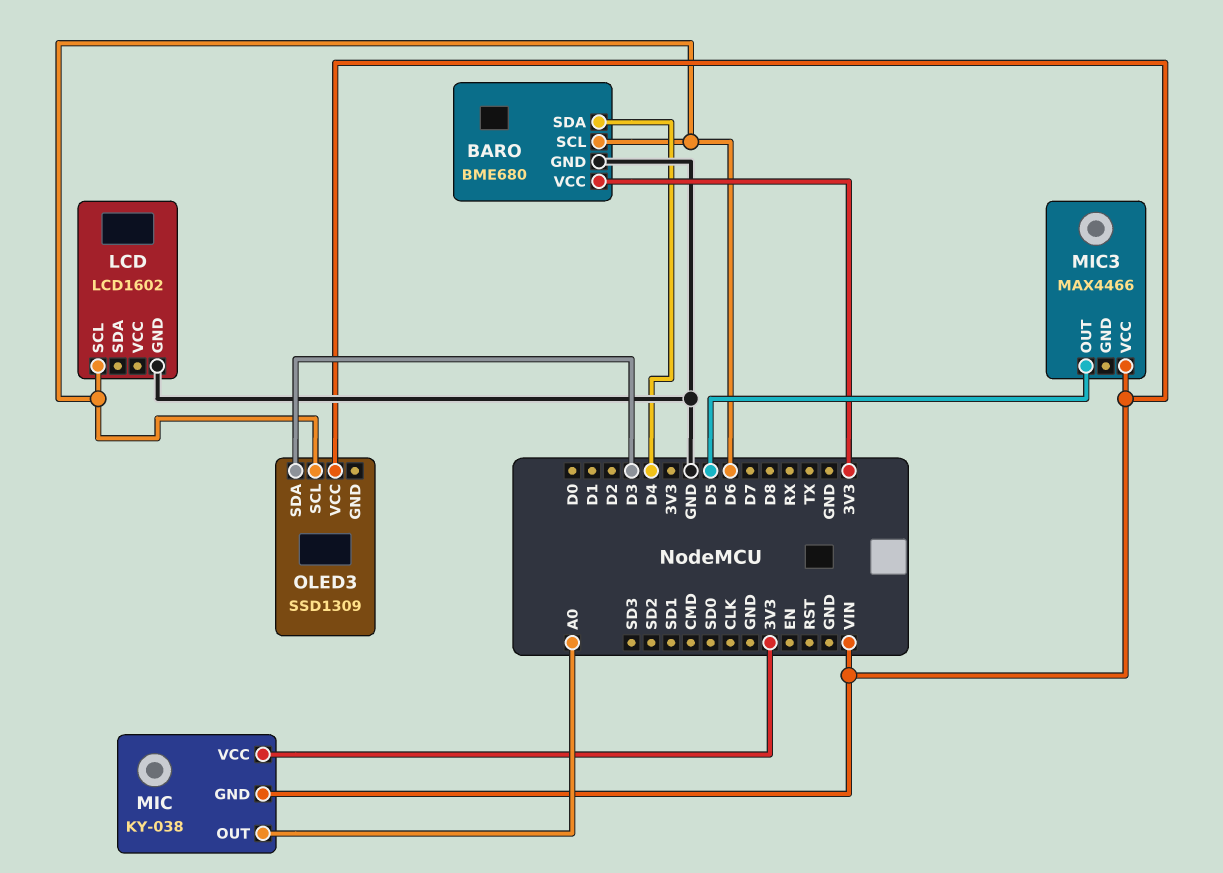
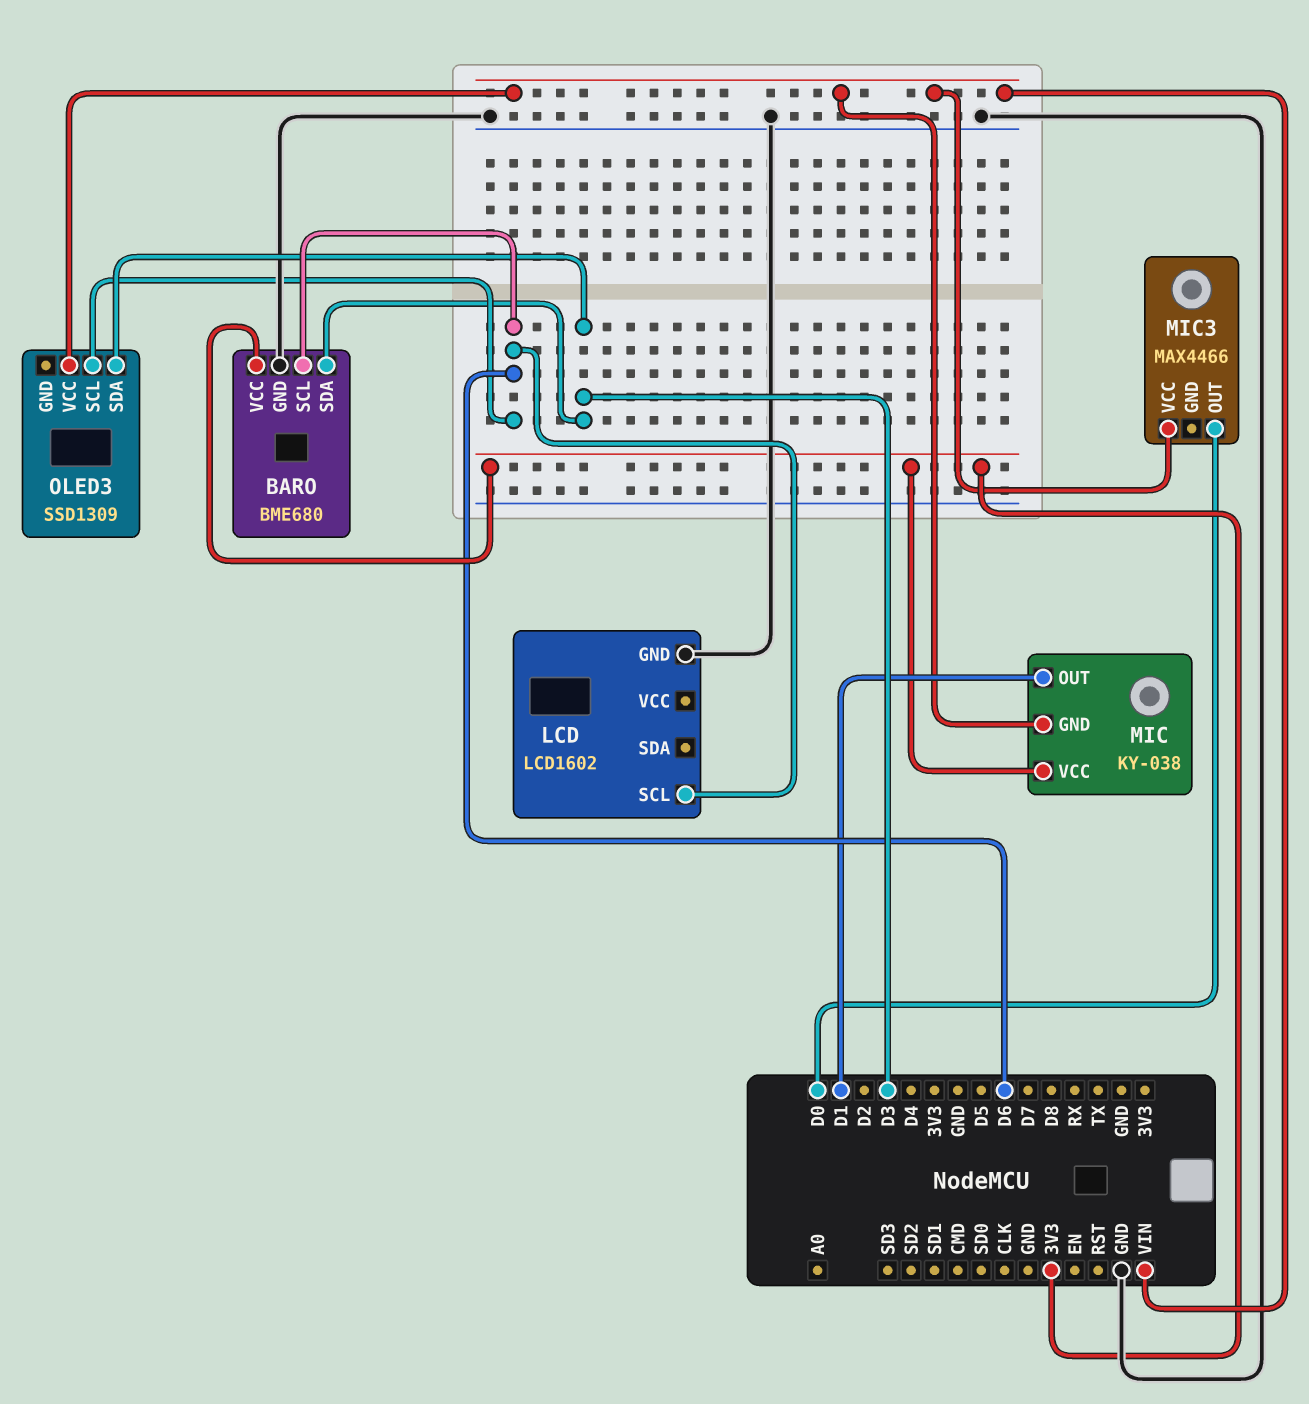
BARO pin SDA: D4 -> D3
MIC pin OUT: A0 -> D1
MIC3 pin OUT: D5 -> D0

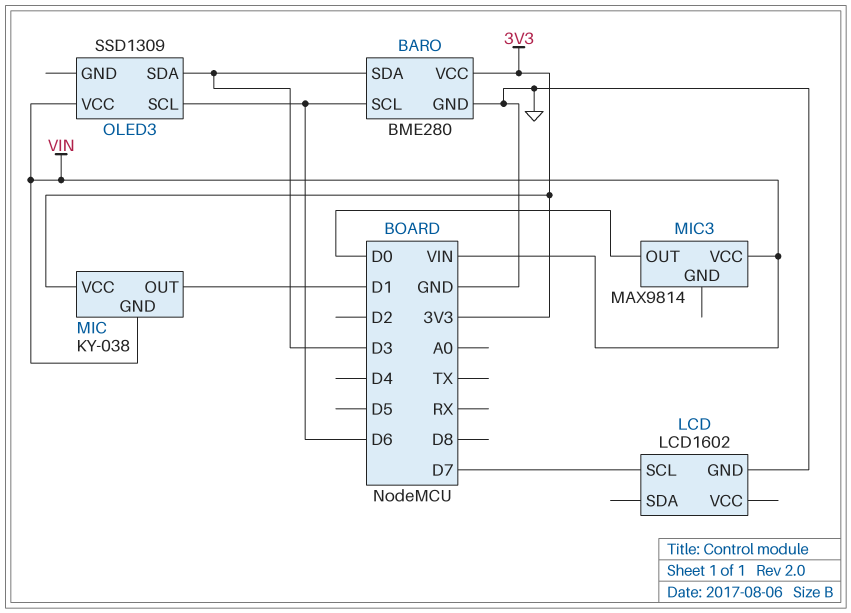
BARO: BME680 -> BME280
LCD pin SCL: D6 -> D7
MIC3: MAX4466 -> MAX9814

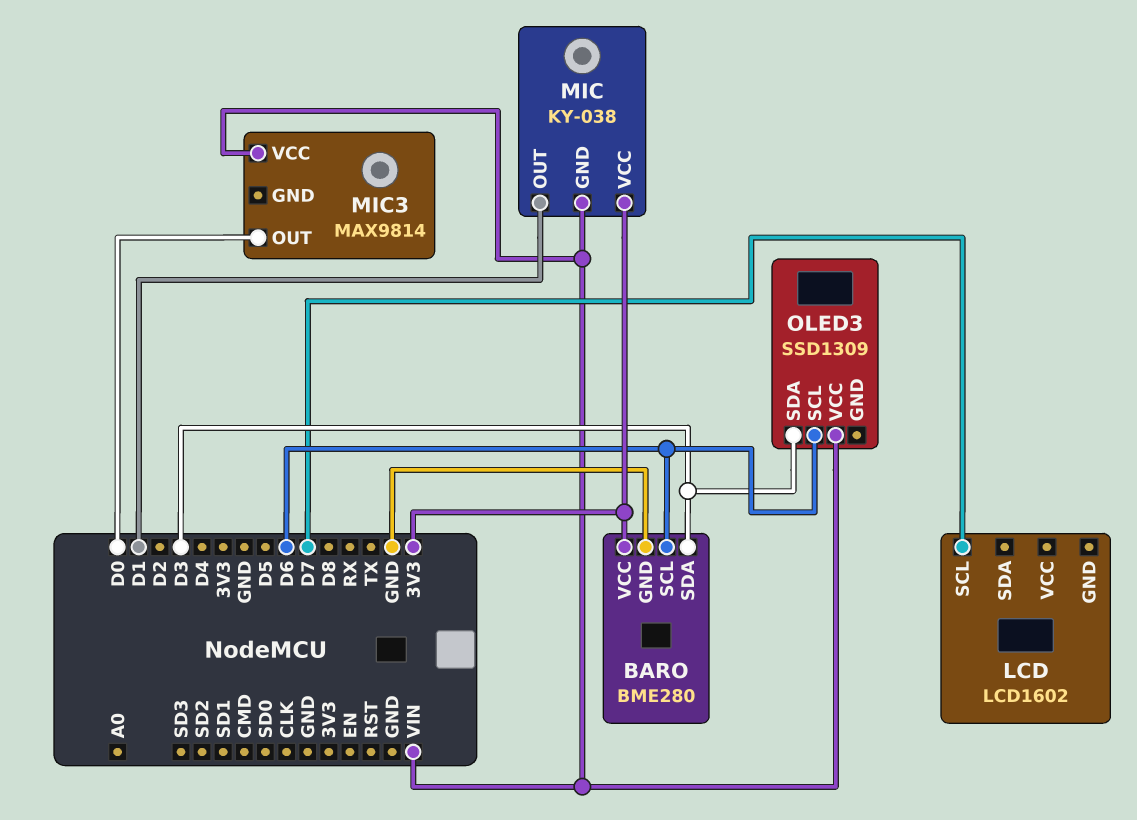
LCD pin GND: GND -> none

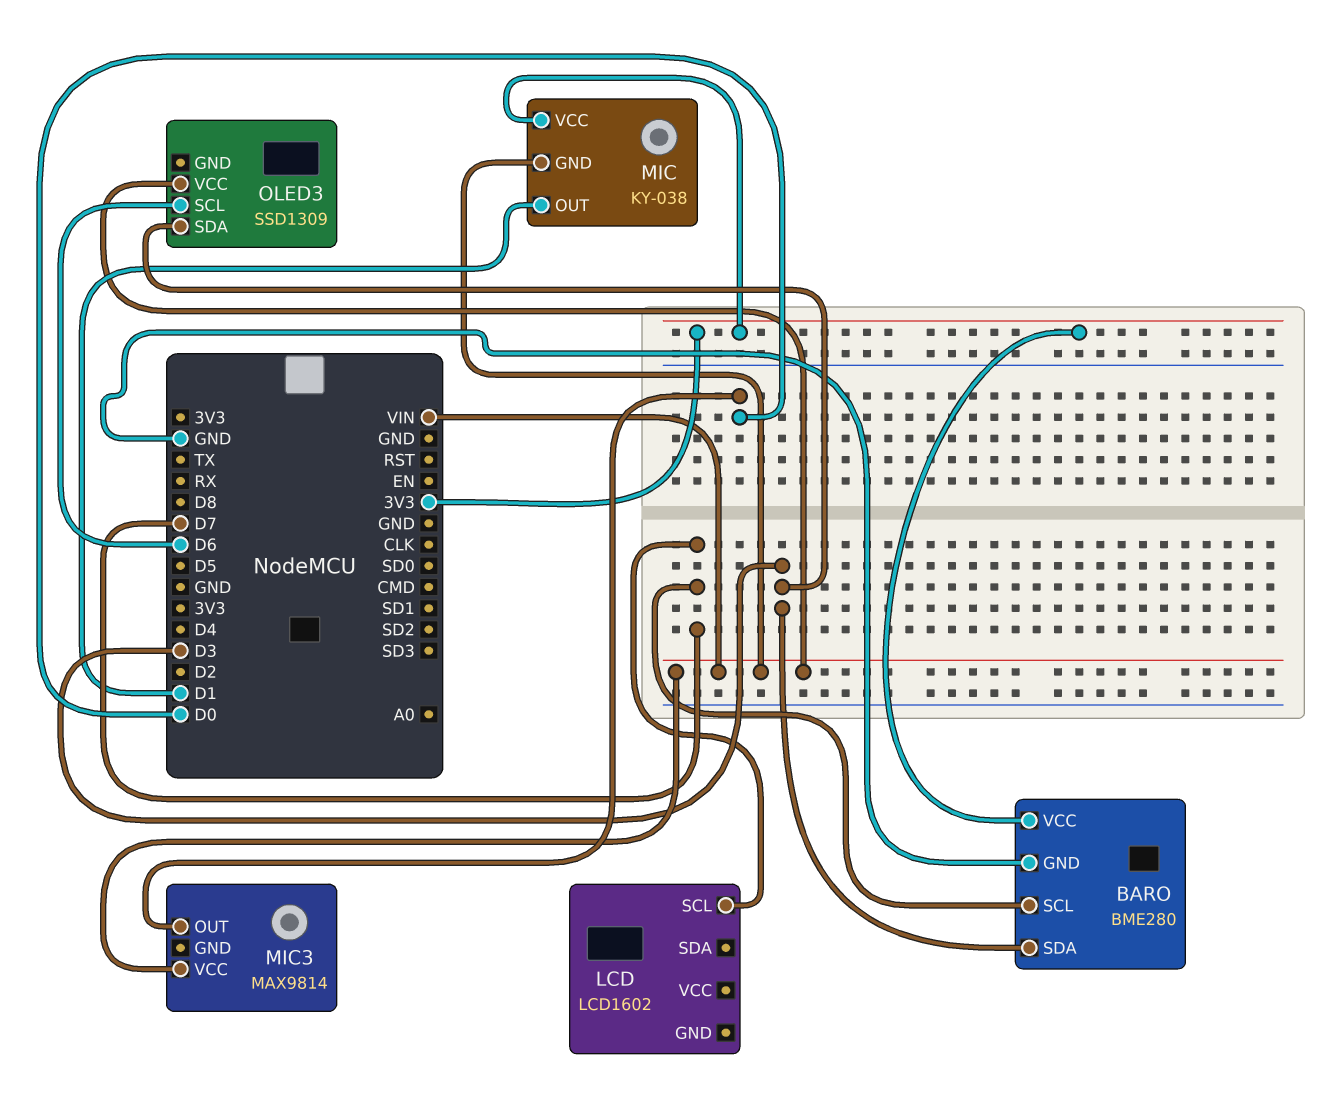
BARO pin SCL: D6 -> D7

